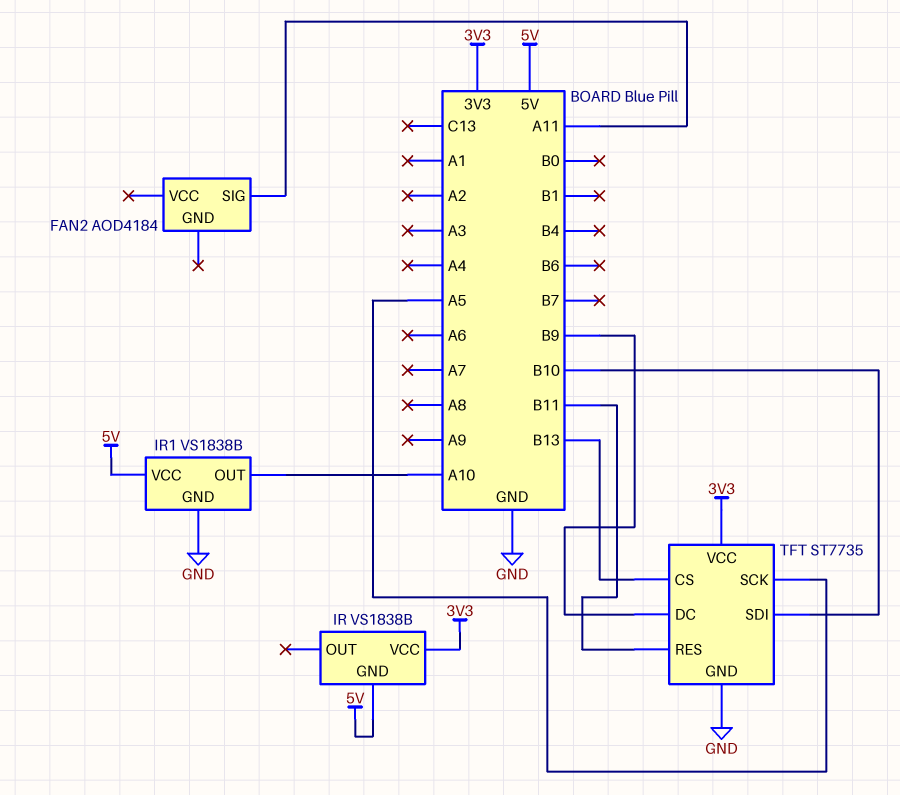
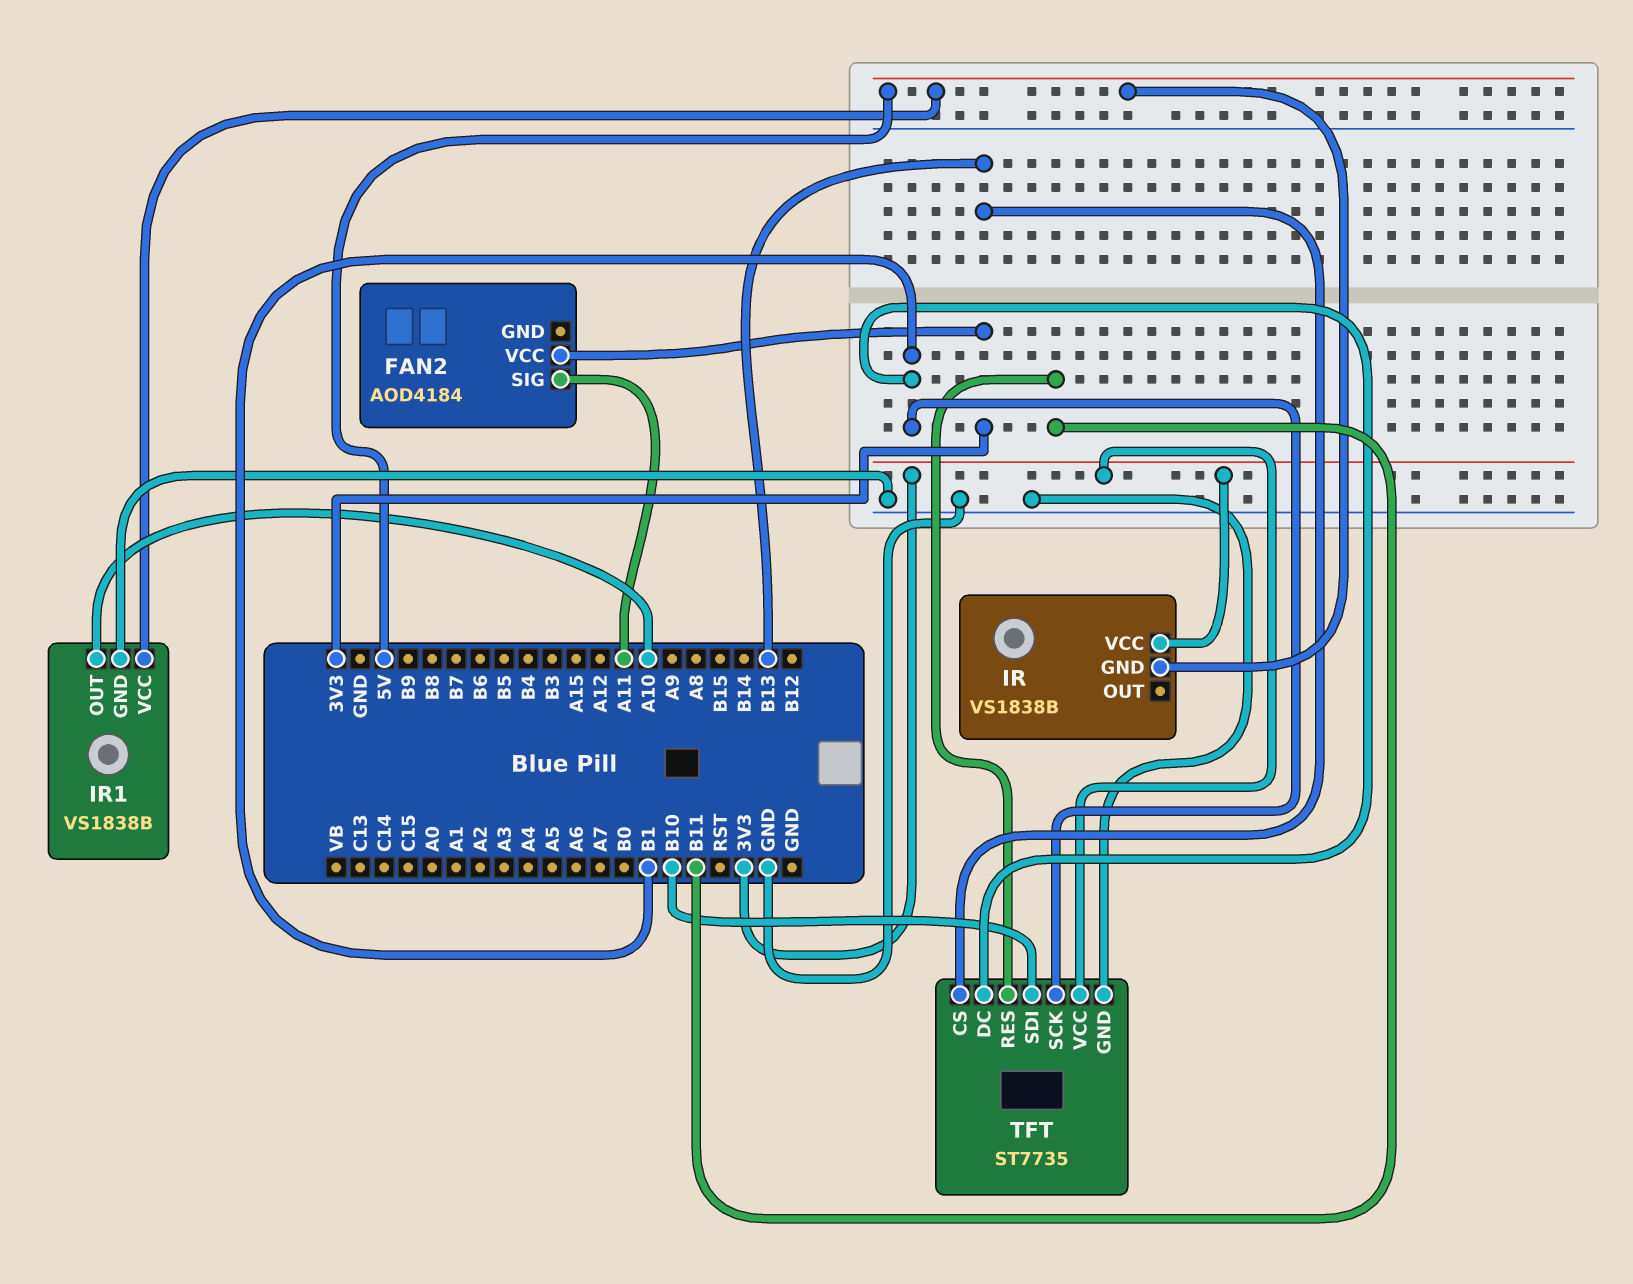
FAN2 pin VCC: none -> 3V3
TFT pin DC: B9 -> B1
TFT pin SCK: A5 -> B1

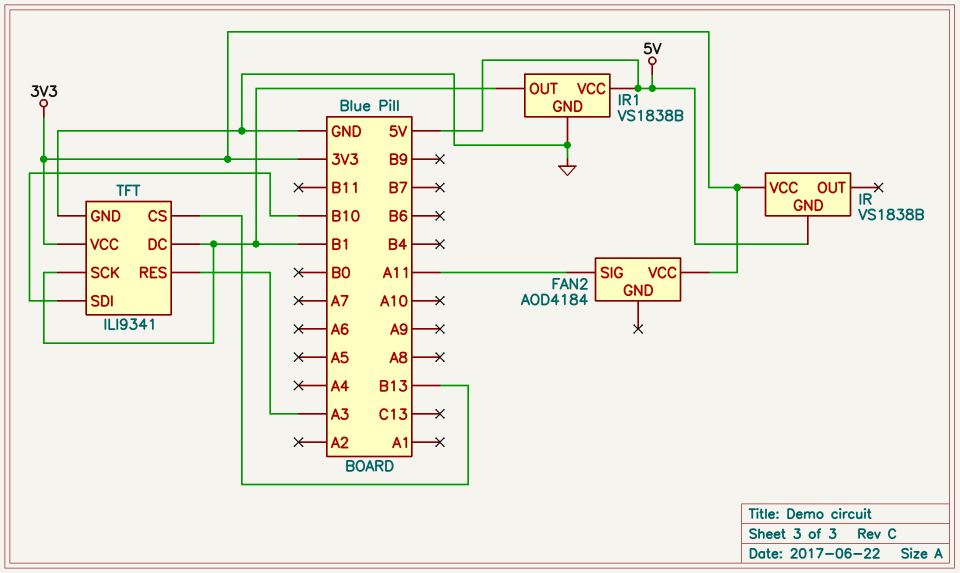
IR1 pin OUT: A10 -> B1
TFT: ST7735 -> ILI9341
TFT pin RES: B11 -> A3

